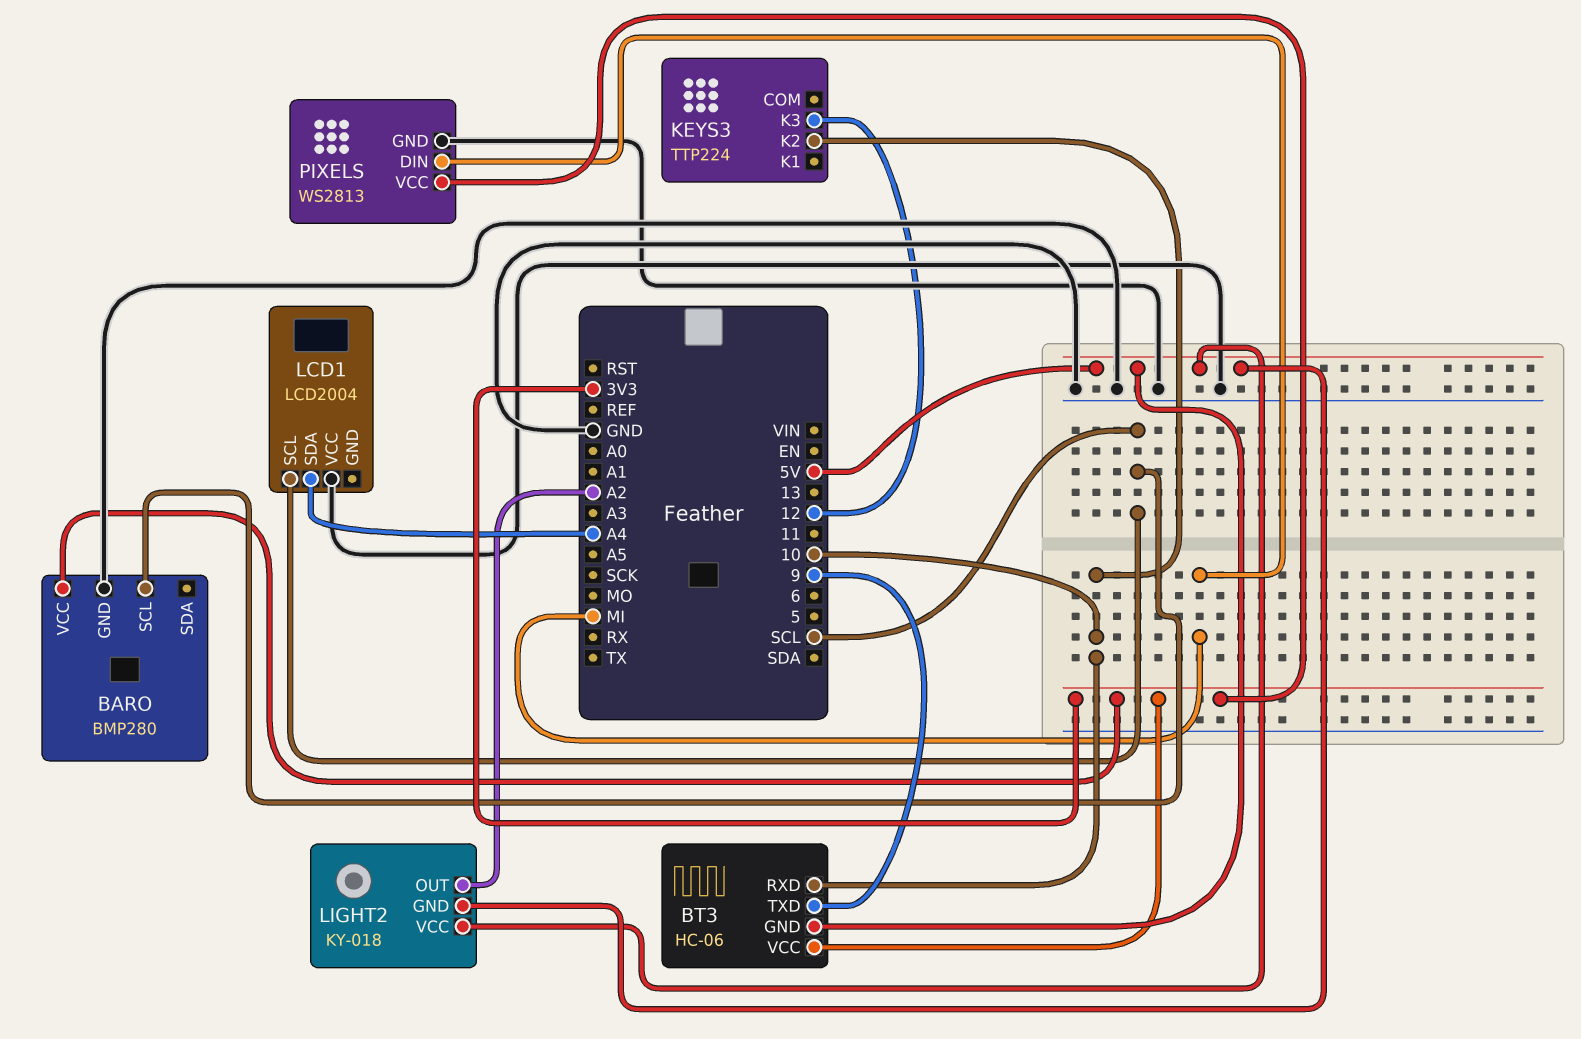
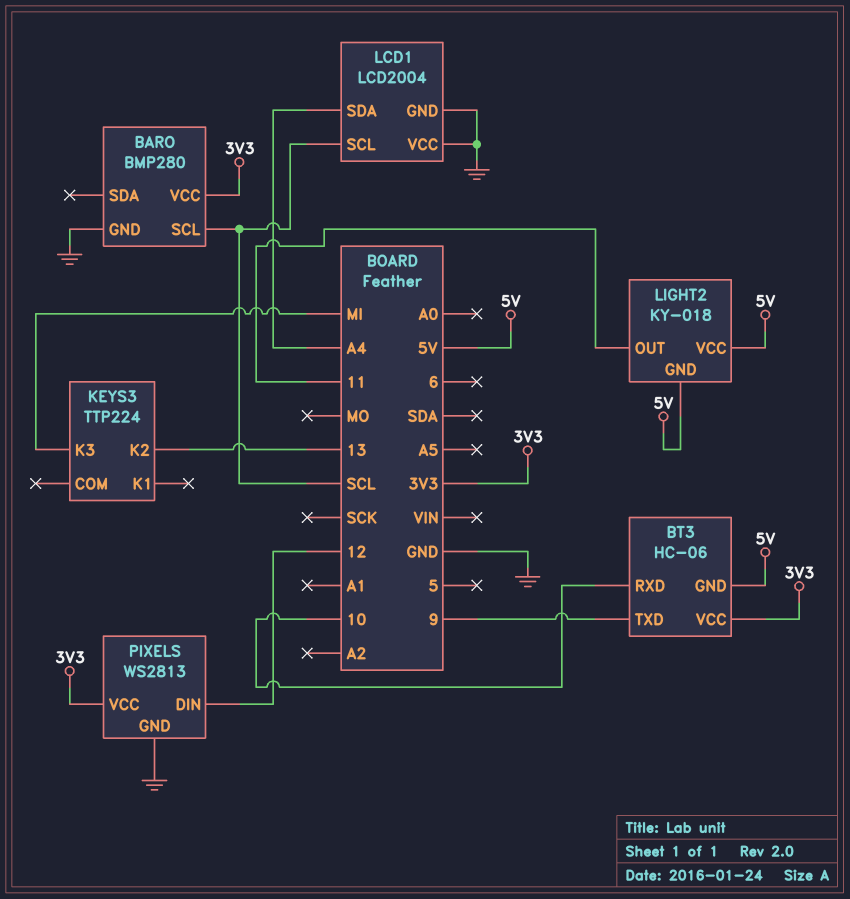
KEYS3 pin K2: 10 -> 13
KEYS3 pin K3: 12 -> MI
LCD1 pin GND: none -> GND
LIGHT2 pin OUT: A2 -> 11
PIXELS pin DIN: MI -> 12

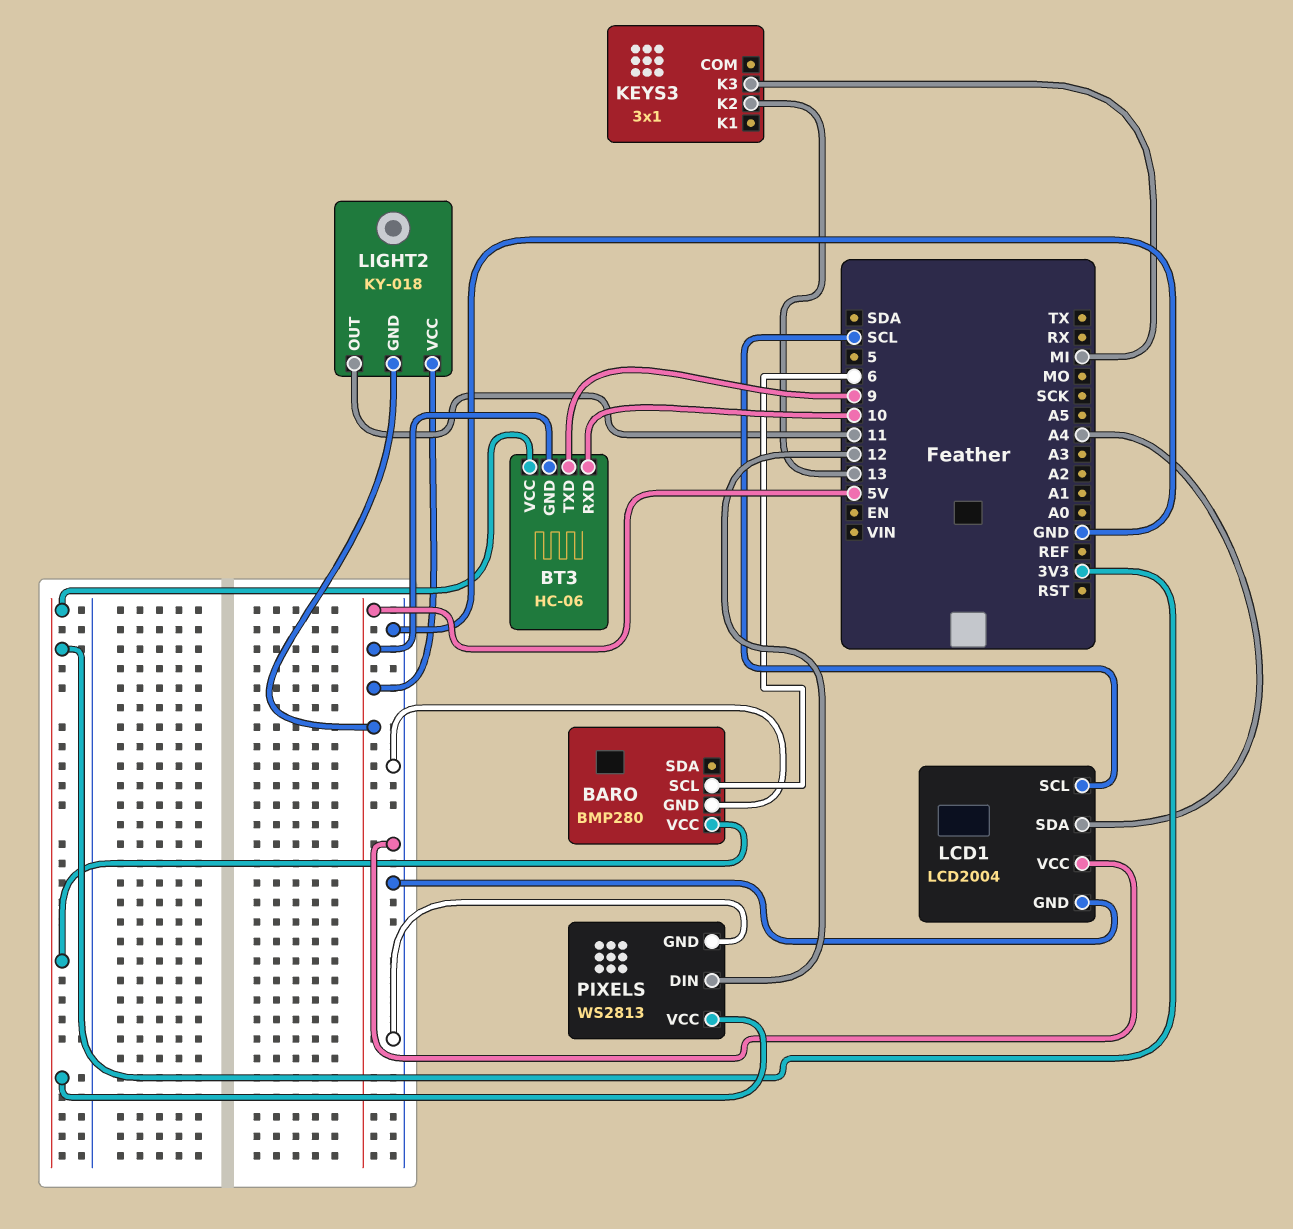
BARO pin SCL: SCL -> 6
KEYS3: TTP224 -> 3x1

